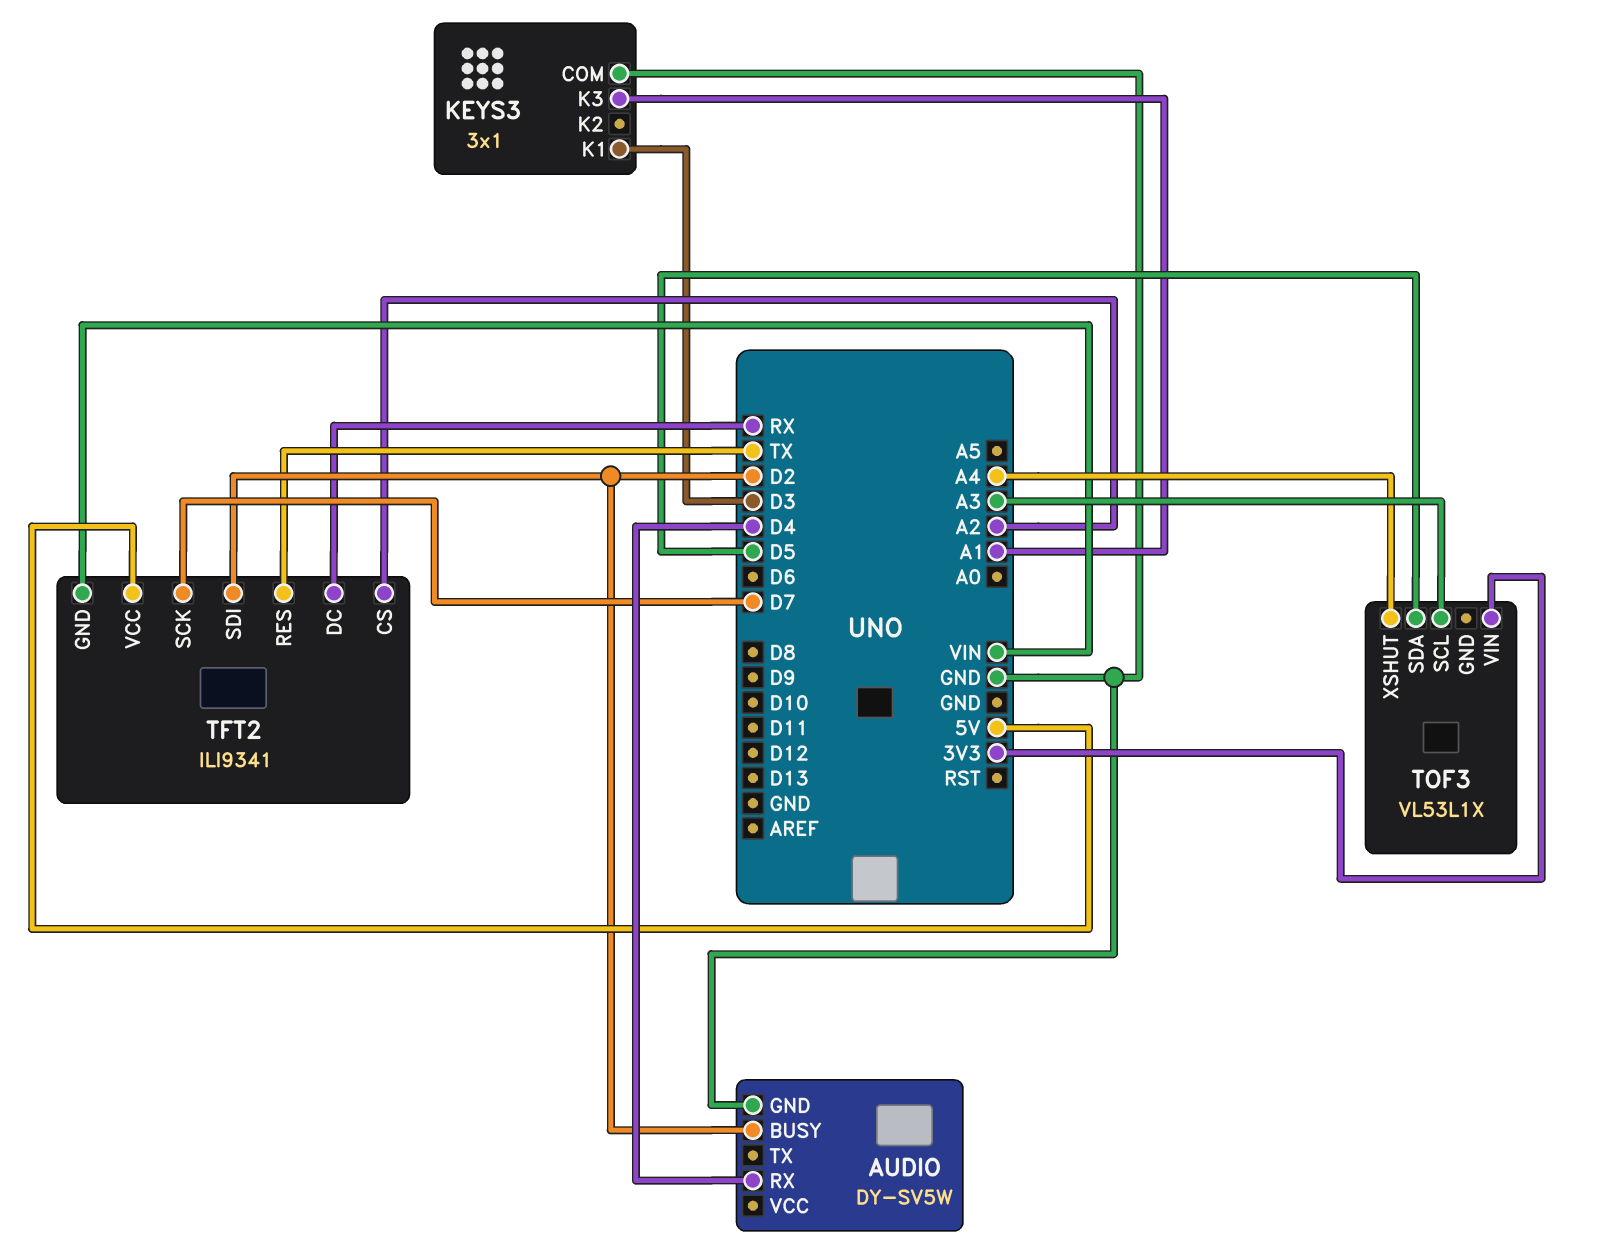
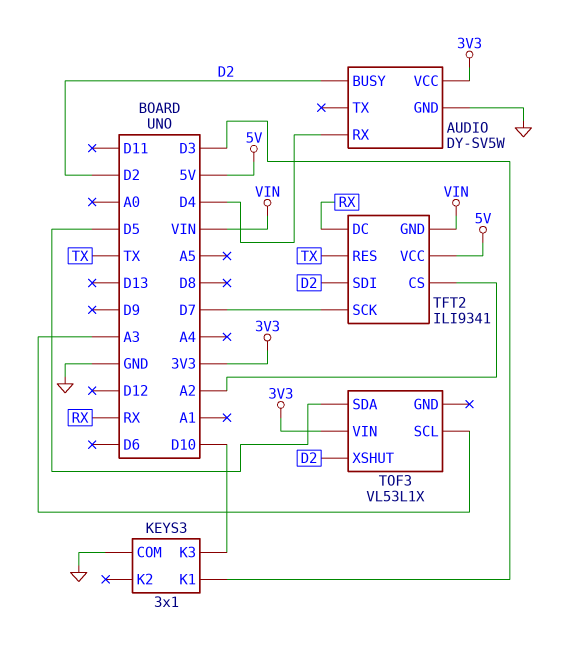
AUDIO pin VCC: none -> 3V3
KEYS3 pin K3: A1 -> D10
TOF3 pin XSHUT: A4 -> D2

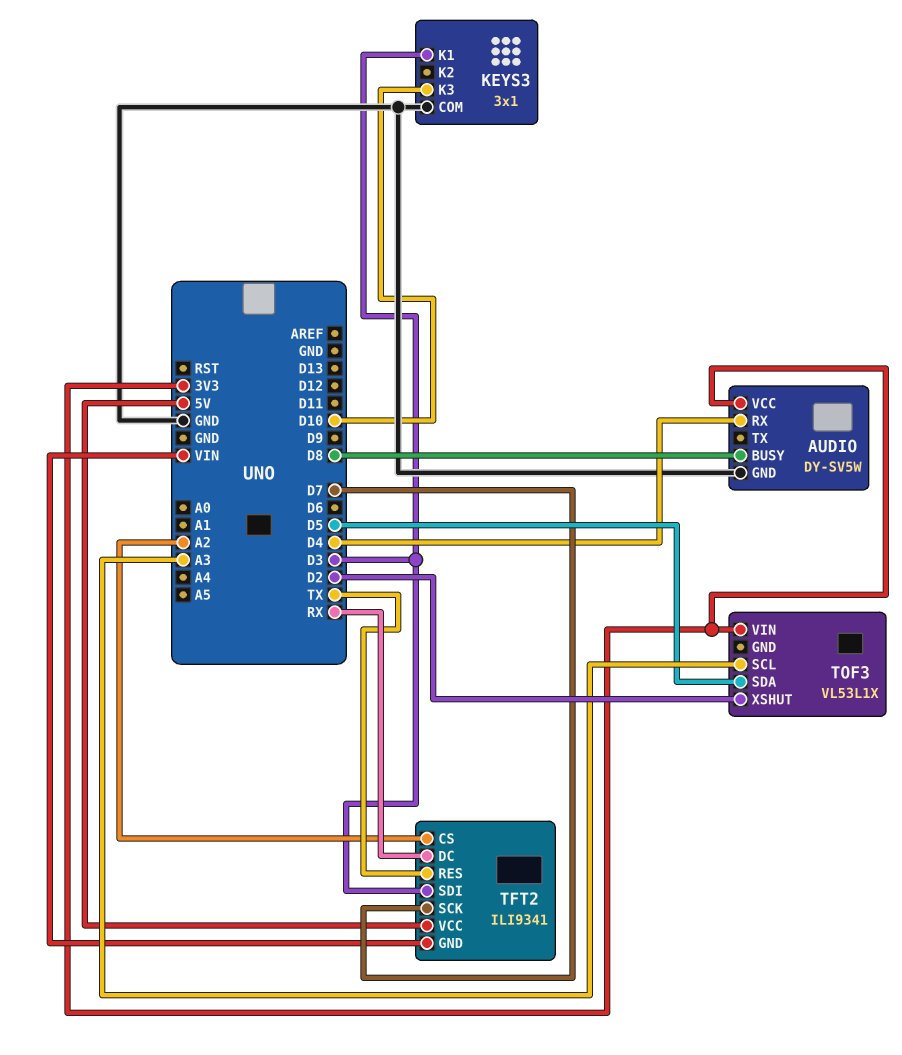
AUDIO pin BUSY: D2 -> D8
TFT2 pin SDI: D2 -> D3

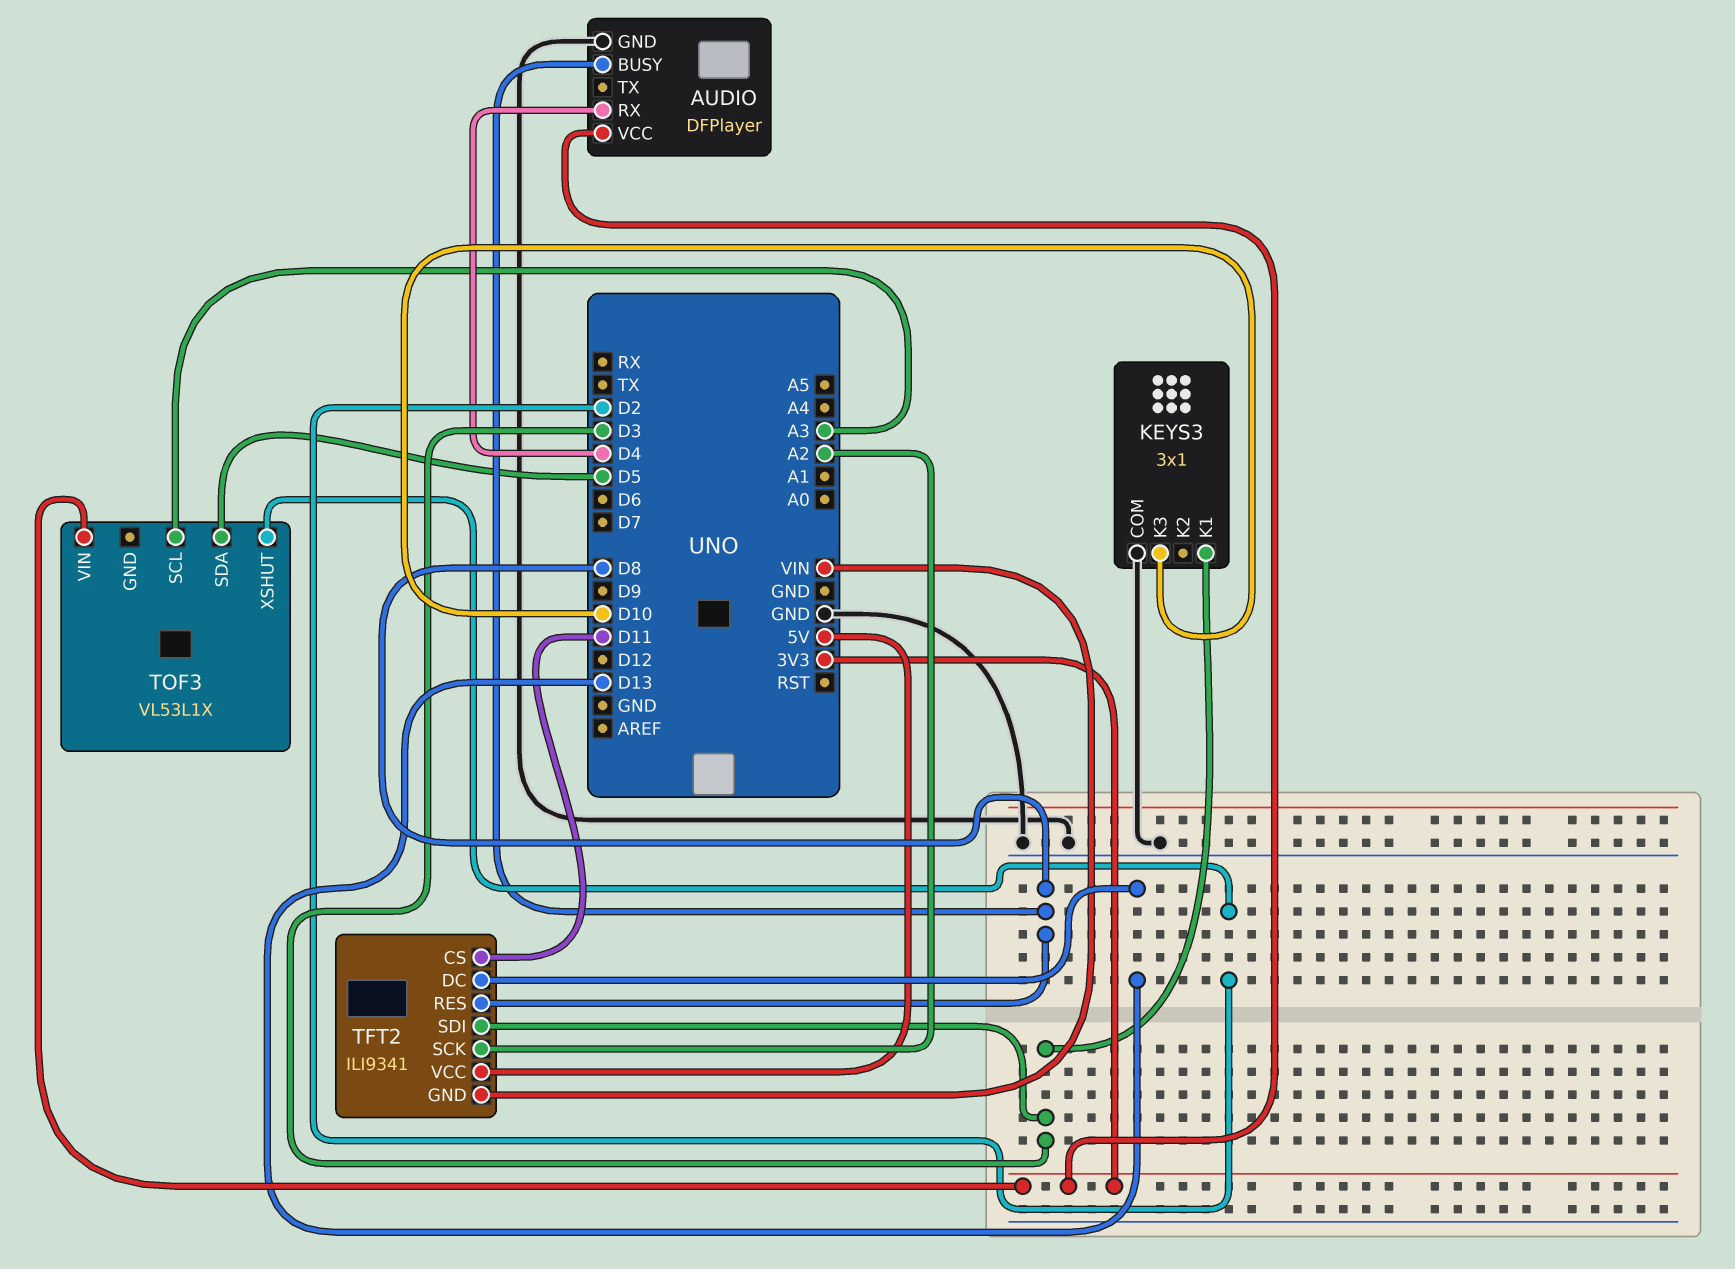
AUDIO: DY-SV5W -> DFPlayer
TFT2 pin CS: A2 -> D11
TFT2 pin DC: RX -> D13
TFT2 pin RES: TX -> D8
TFT2 pin SCK: D7 -> A2

